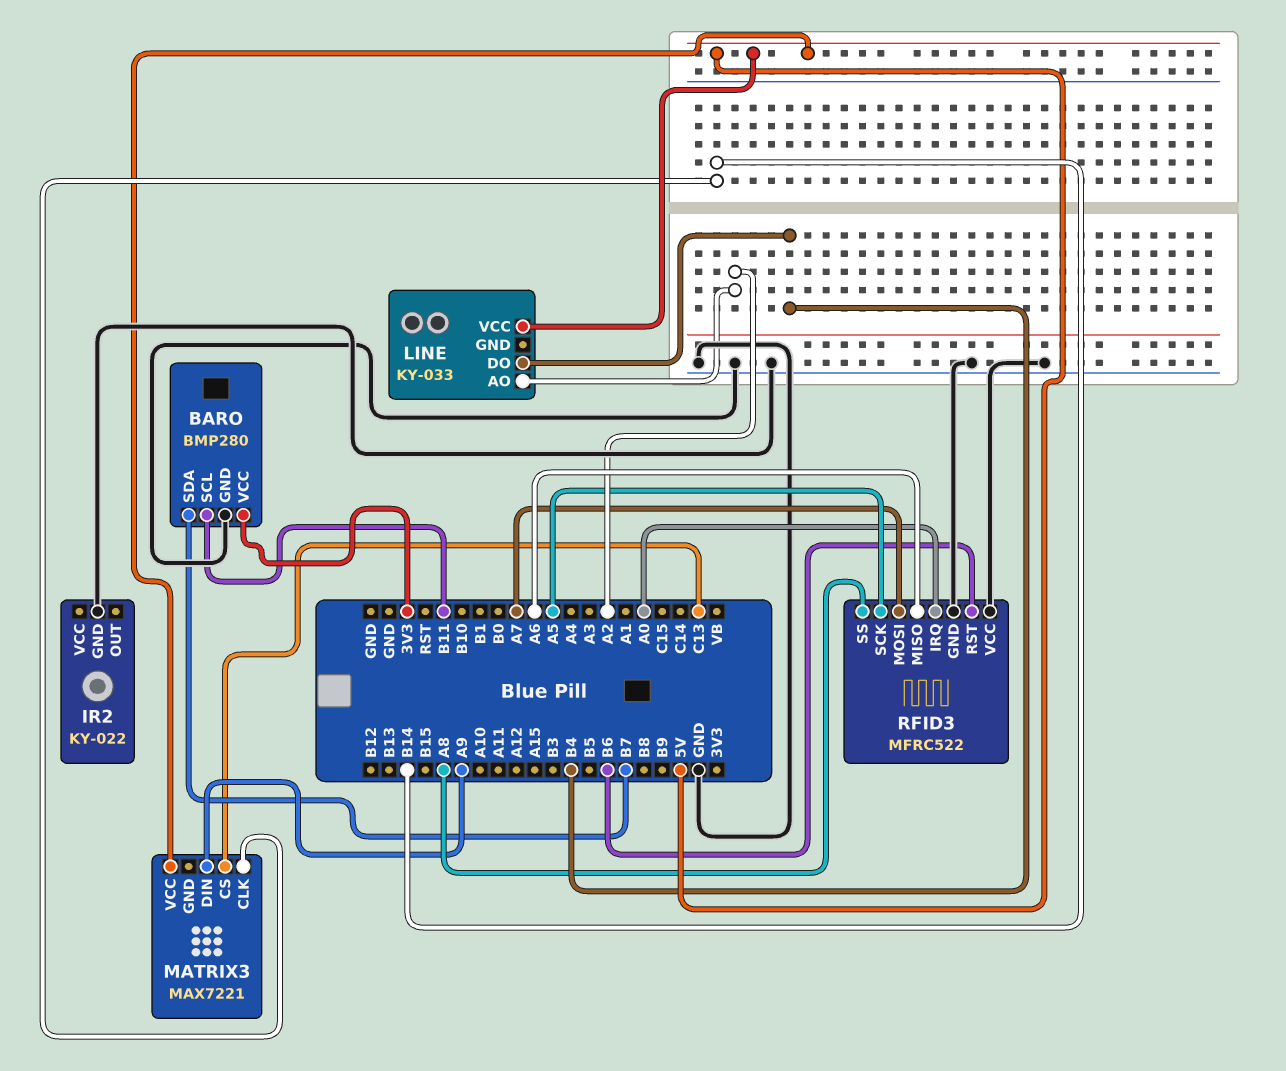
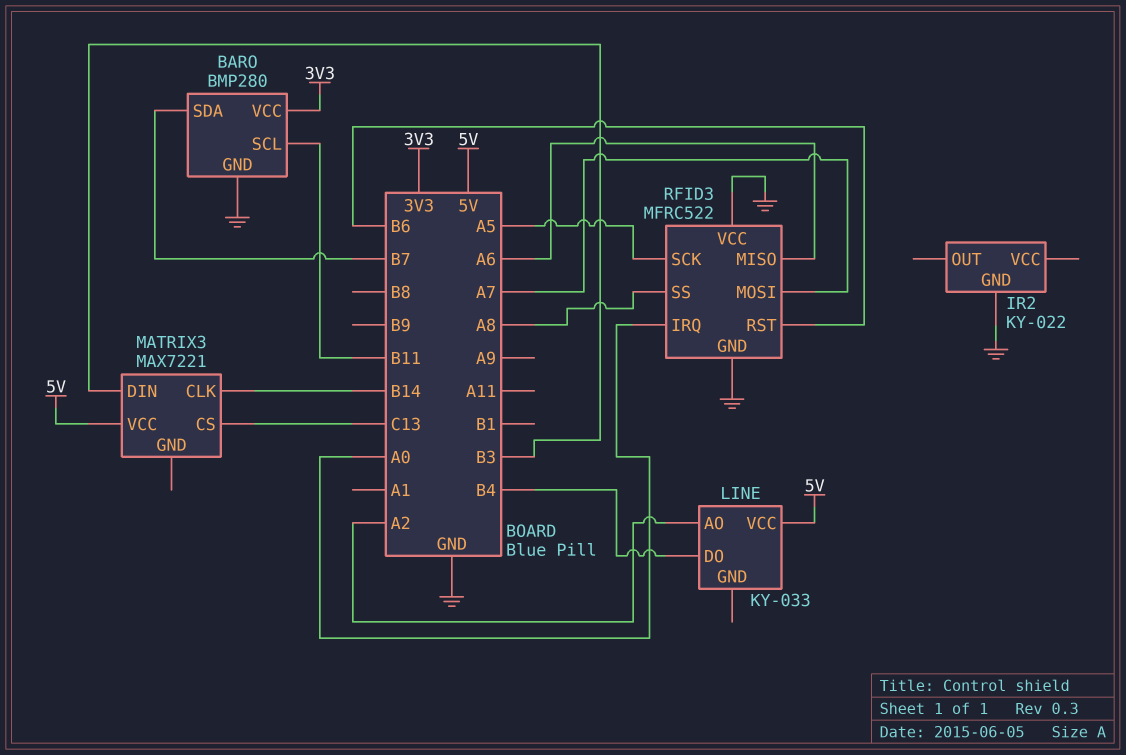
MATRIX3 pin DIN: A9 -> B3

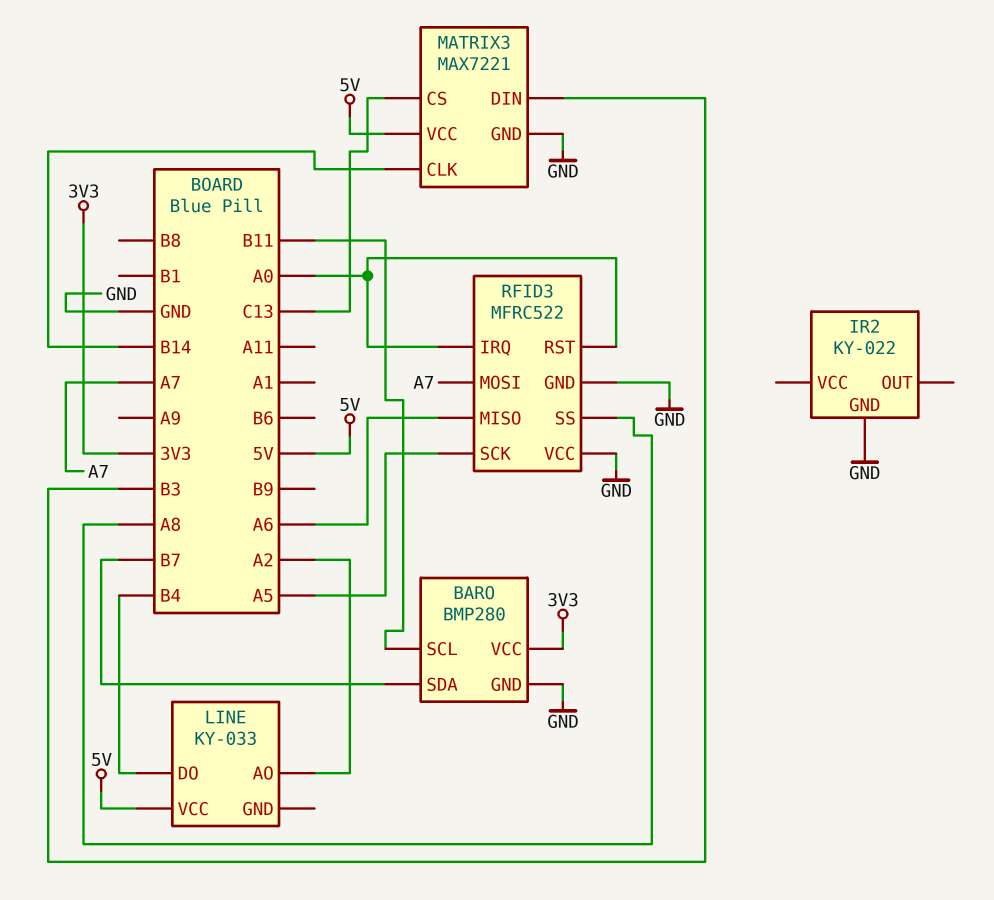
MATRIX3 pin GND: none -> GND
RFID3 pin RST: B6 -> A0

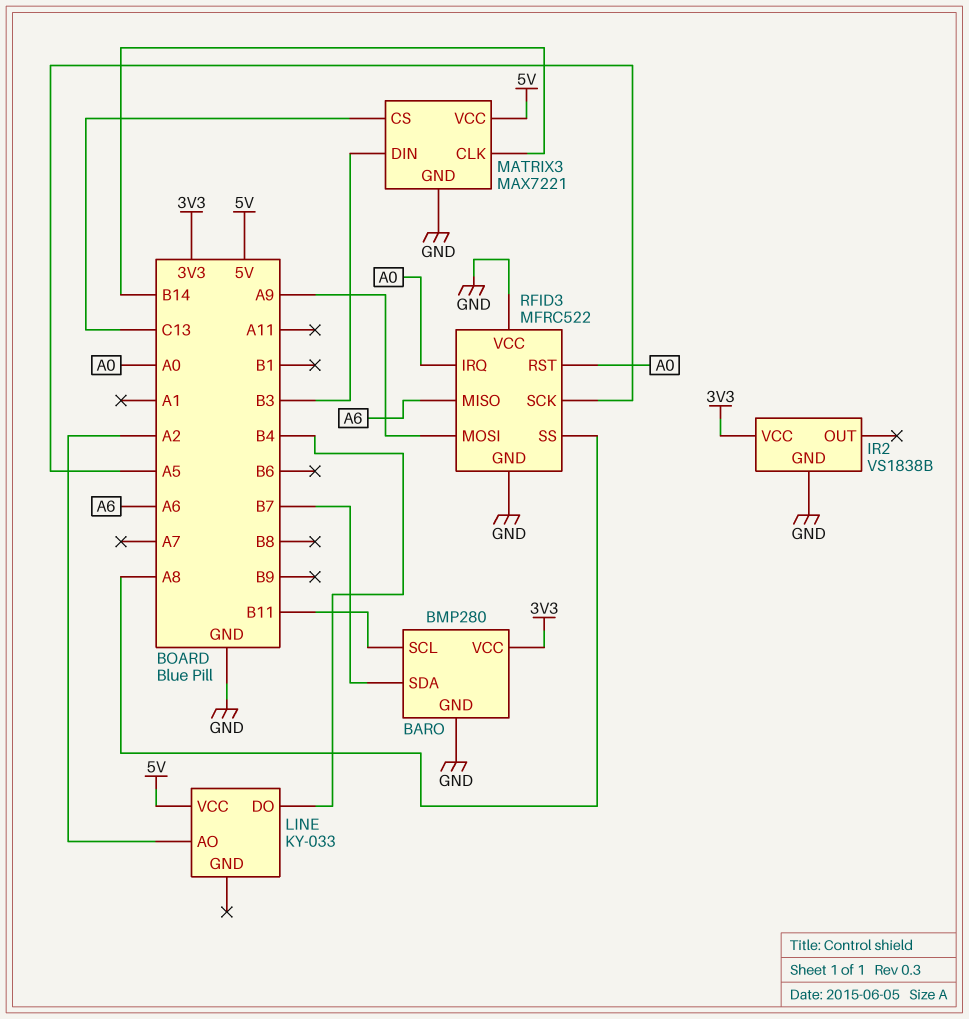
IR2: KY-022 -> VS1838B
IR2 pin VCC: none -> 3V3
RFID3 pin MOSI: A7 -> A9

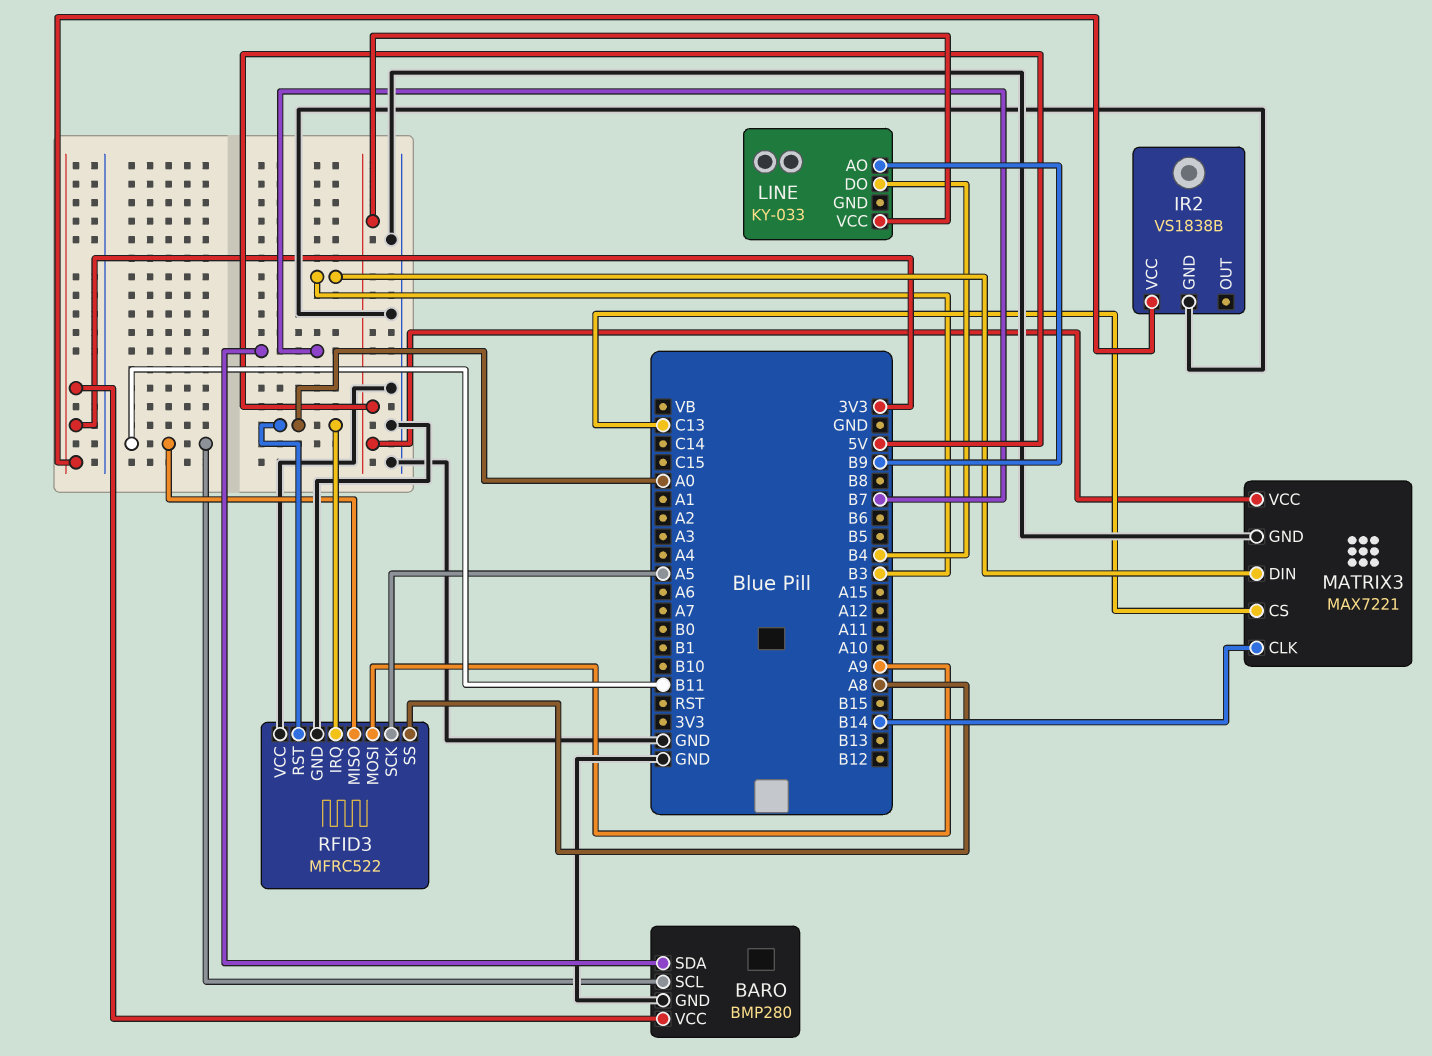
LINE pin AO: A2 -> B9
RFID3 pin MISO: A6 -> B11

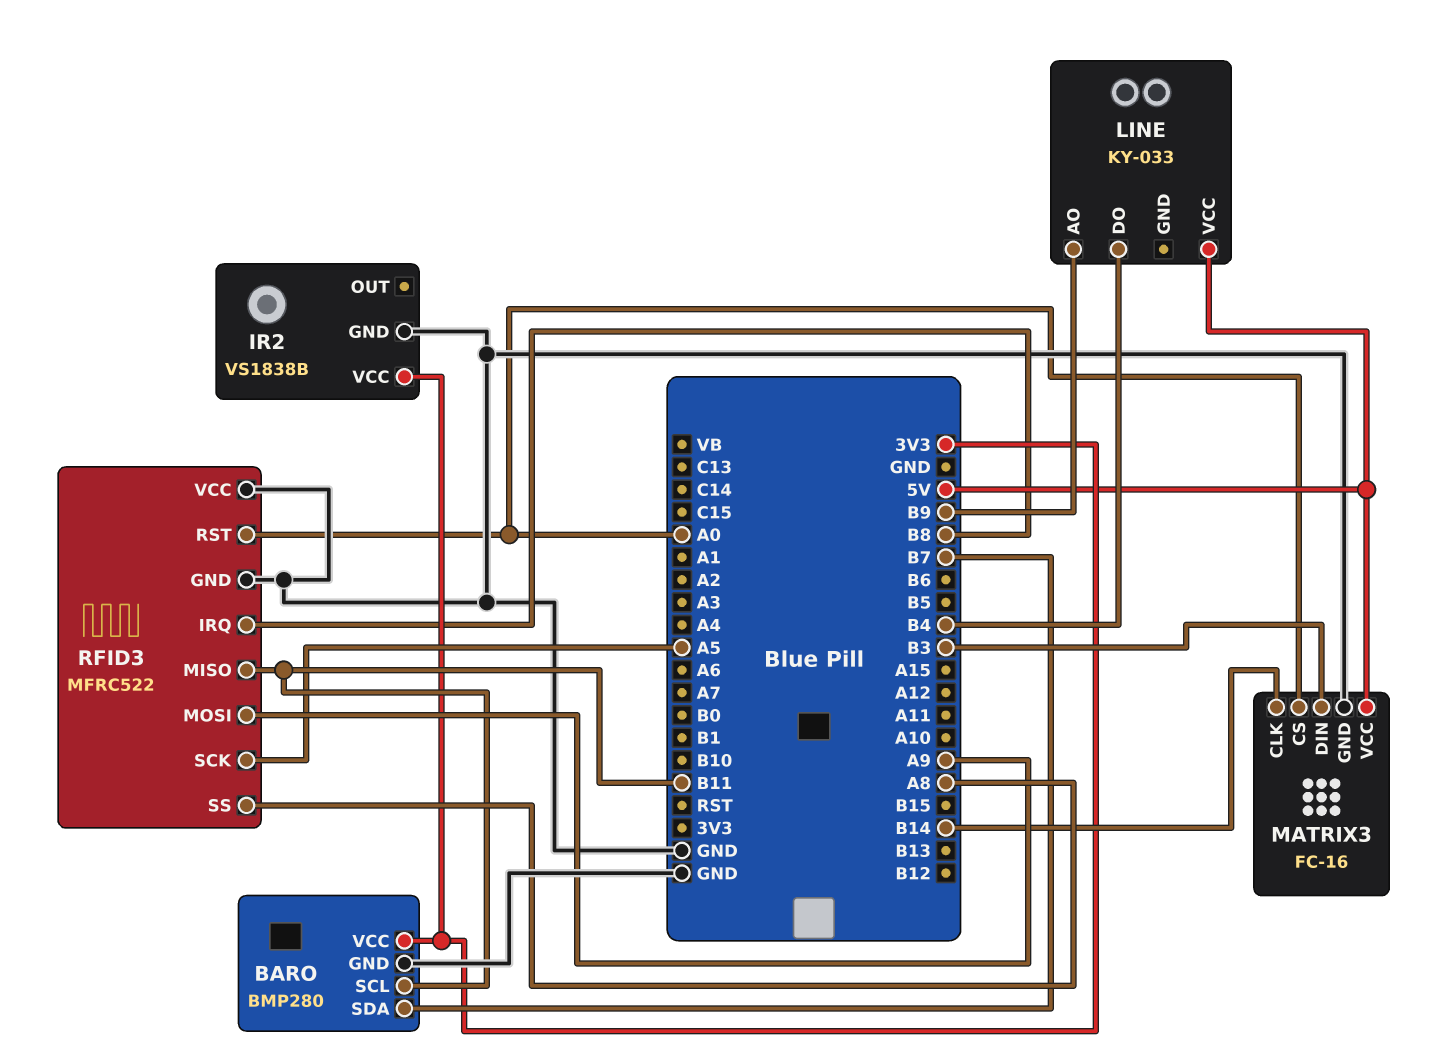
MATRIX3: MAX7221 -> FC-16
MATRIX3 pin CS: C13 -> A0
RFID3 pin IRQ: A0 -> B8

